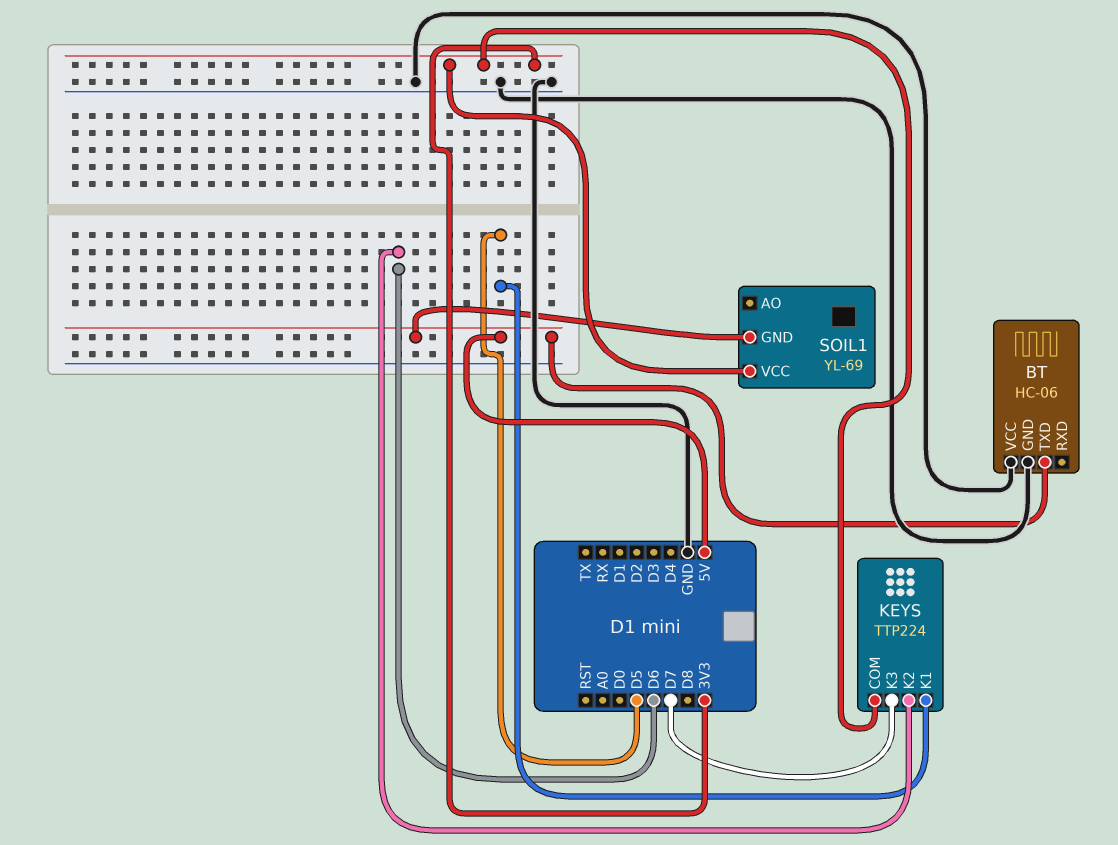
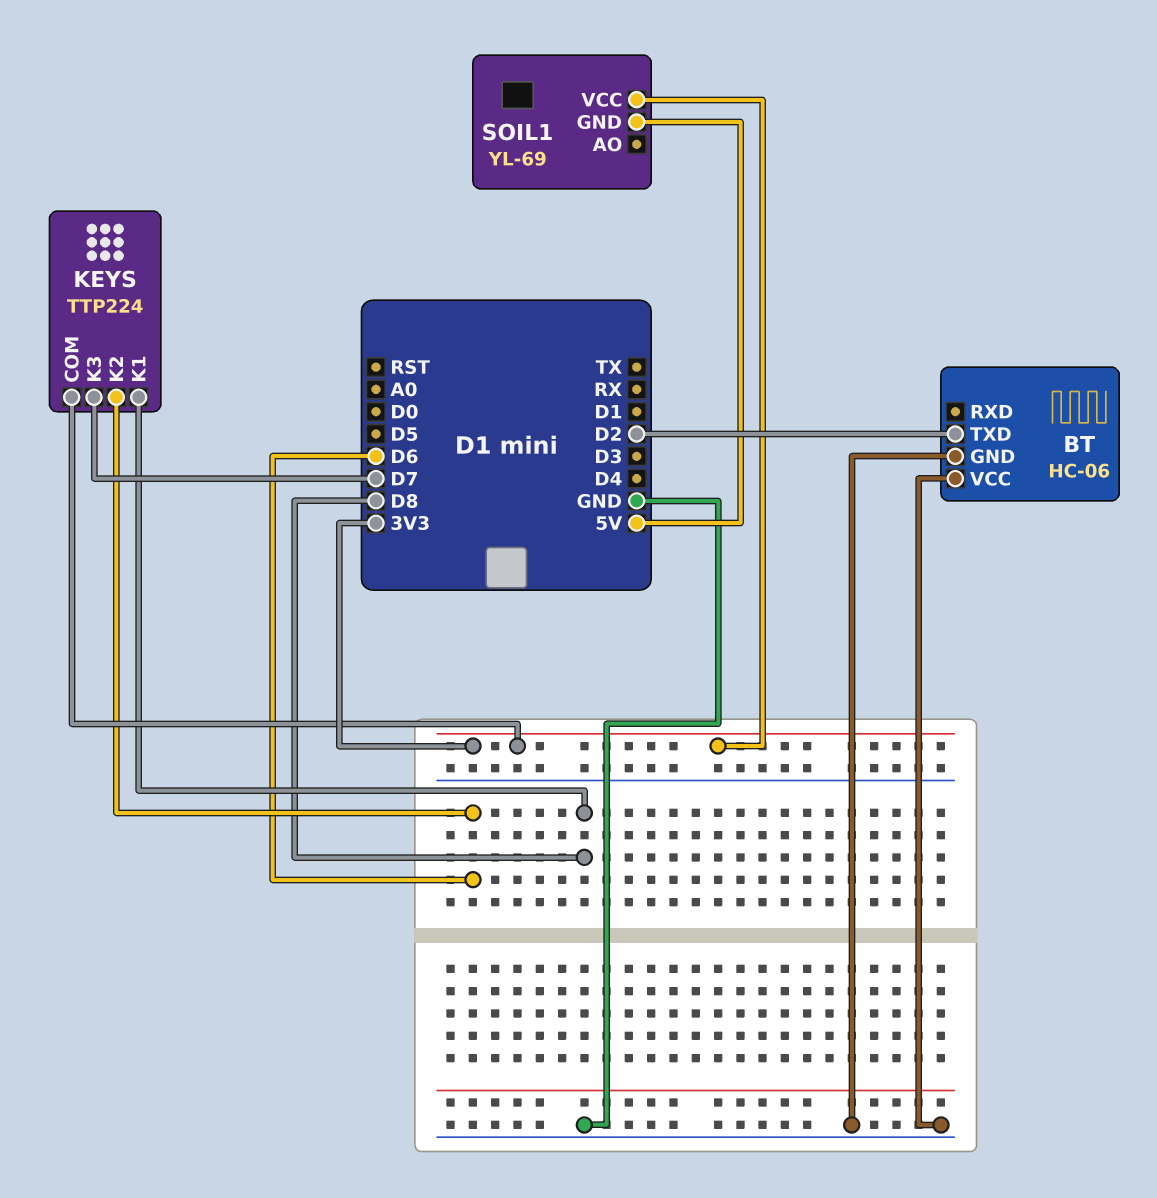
BT pin TXD: 5V -> D2
KEYS pin K1: D5 -> D8

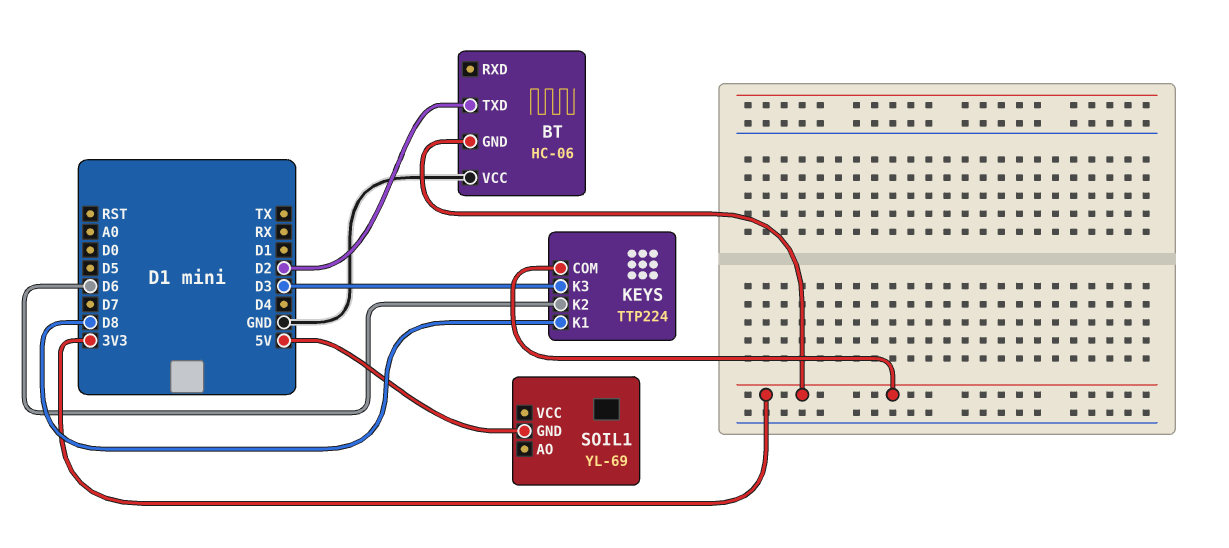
BT pin GND: GND -> 3V3
KEYS pin K3: D7 -> D3
SOIL1 pin VCC: 3V3 -> none

